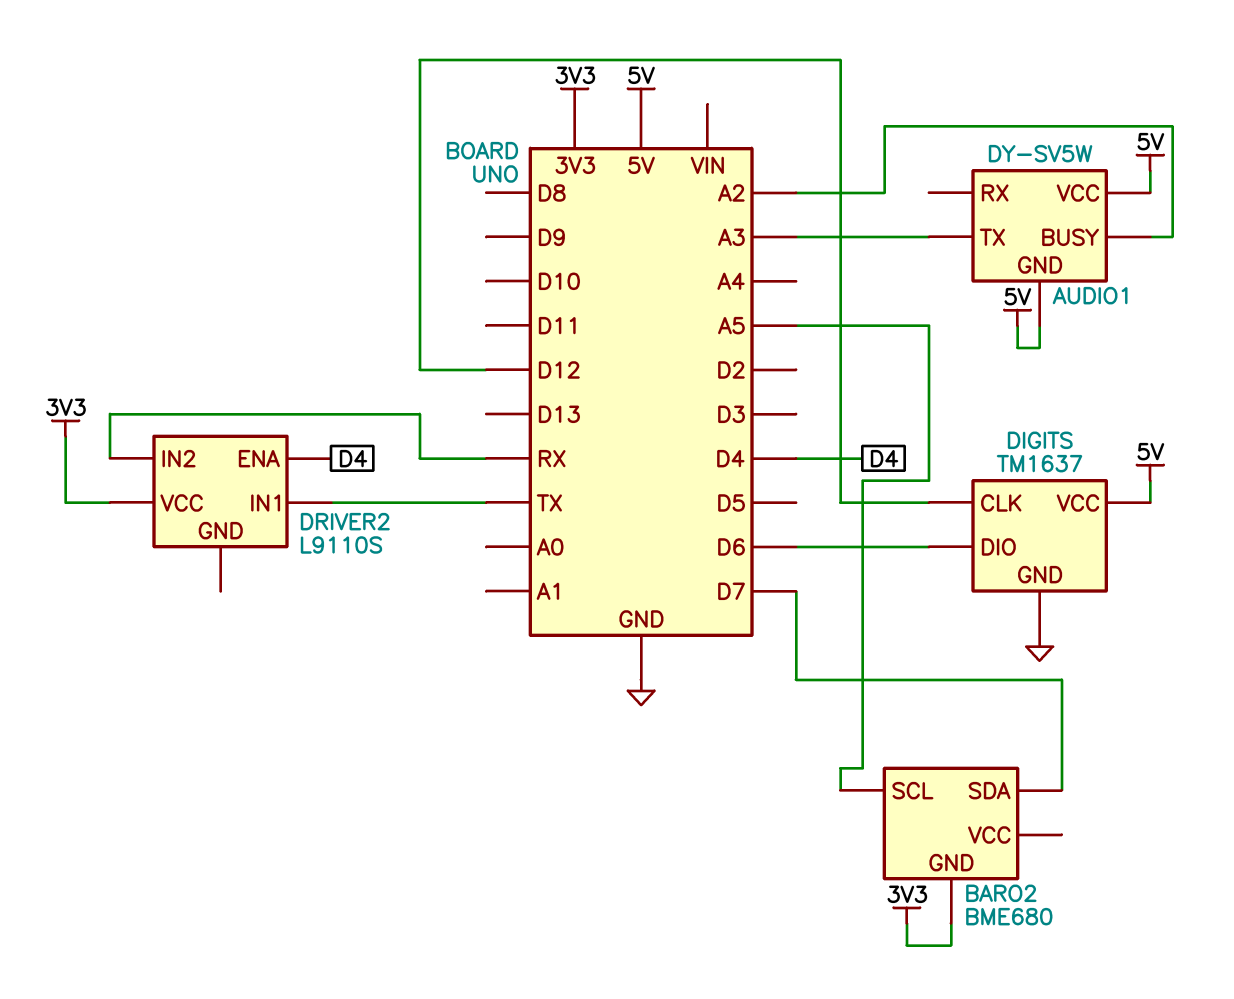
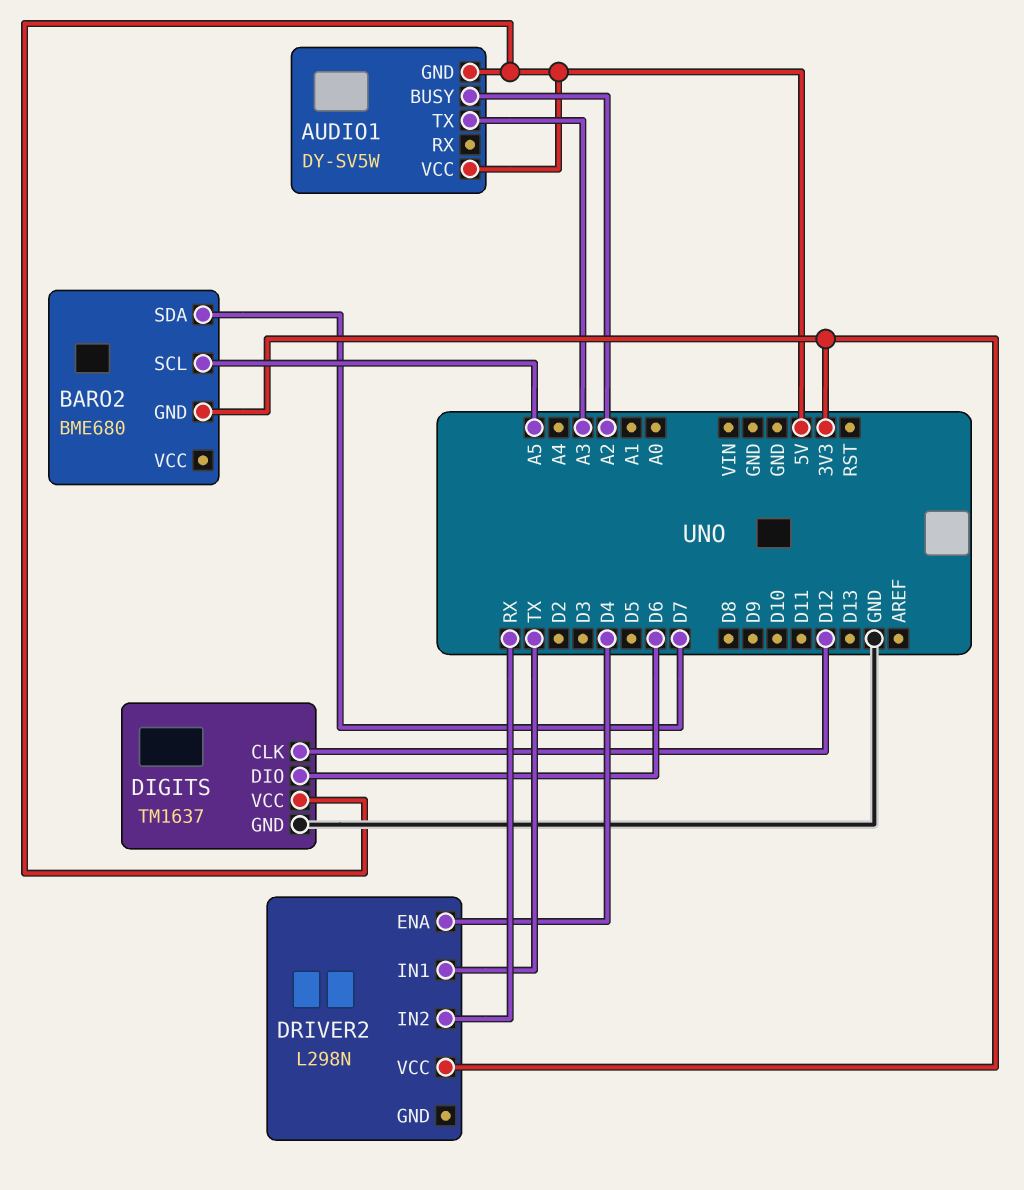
DRIVER2: L9110S -> L298N

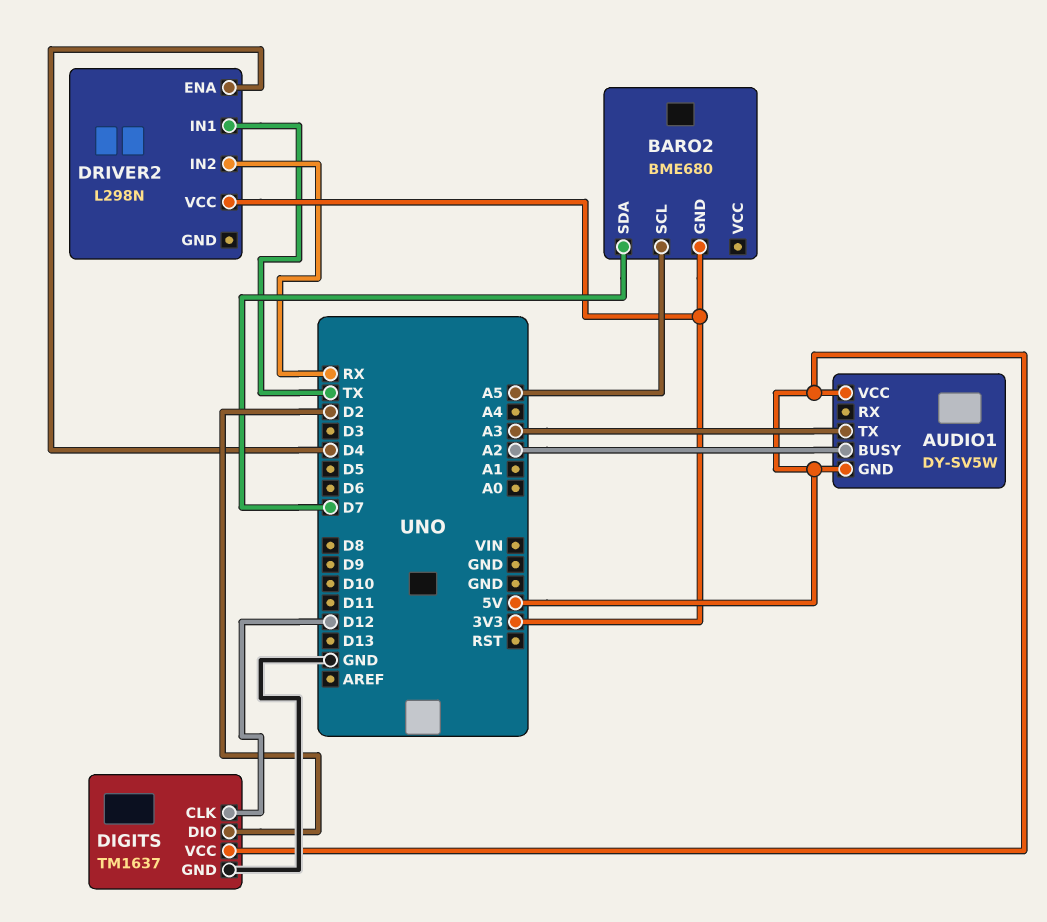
DIGITS pin DIO: D6 -> D2

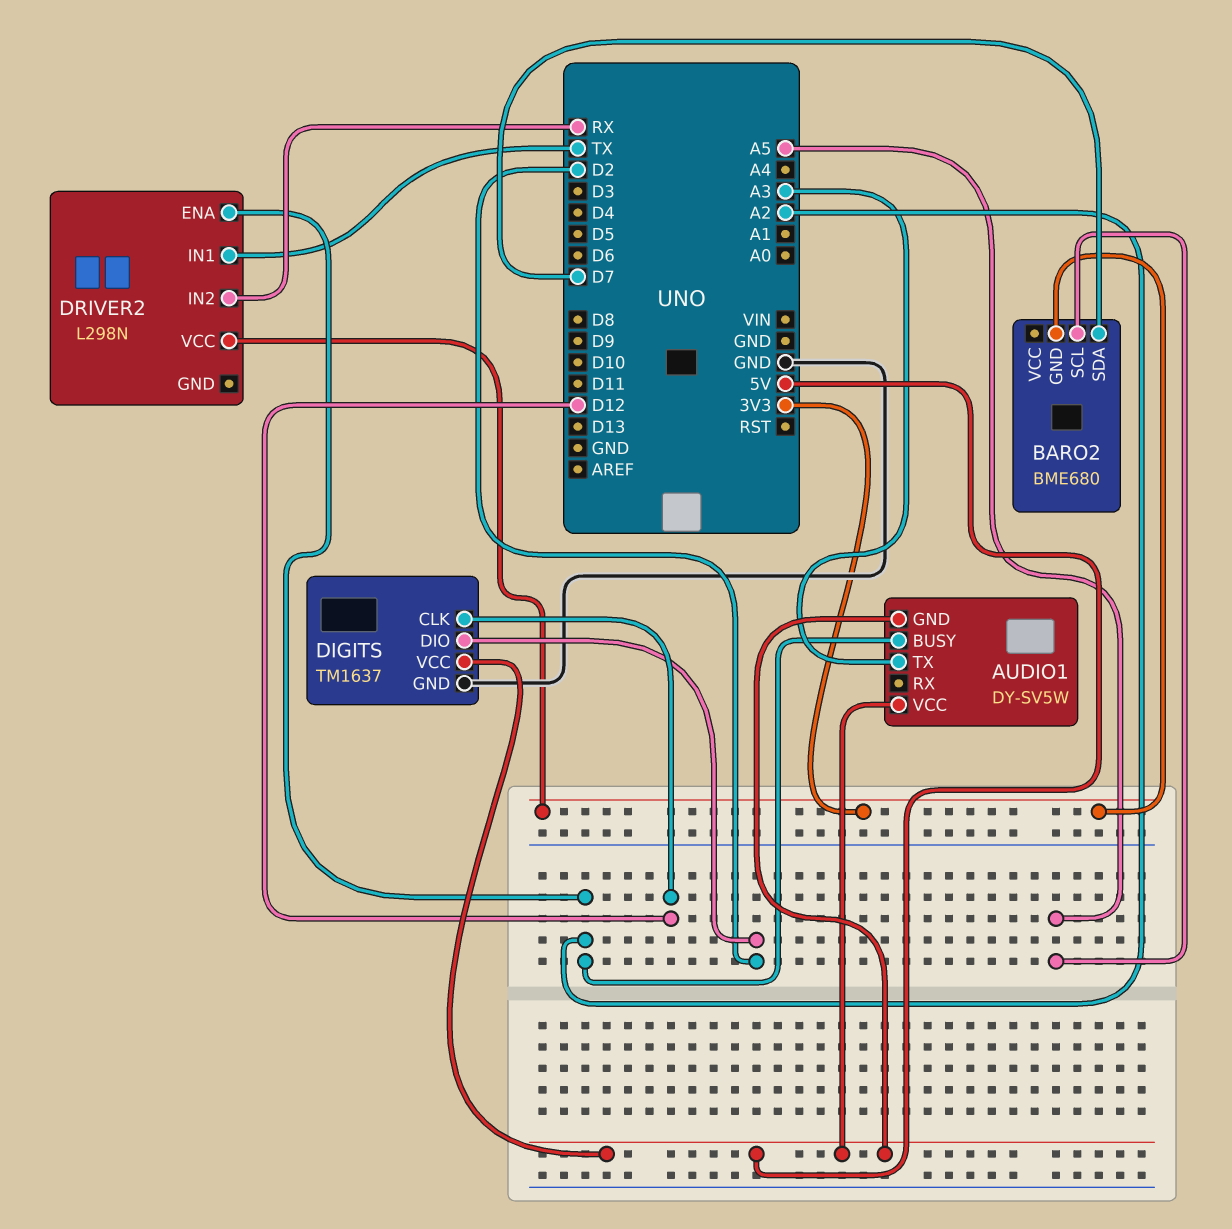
DRIVER2 pin ENA: D4 -> A2

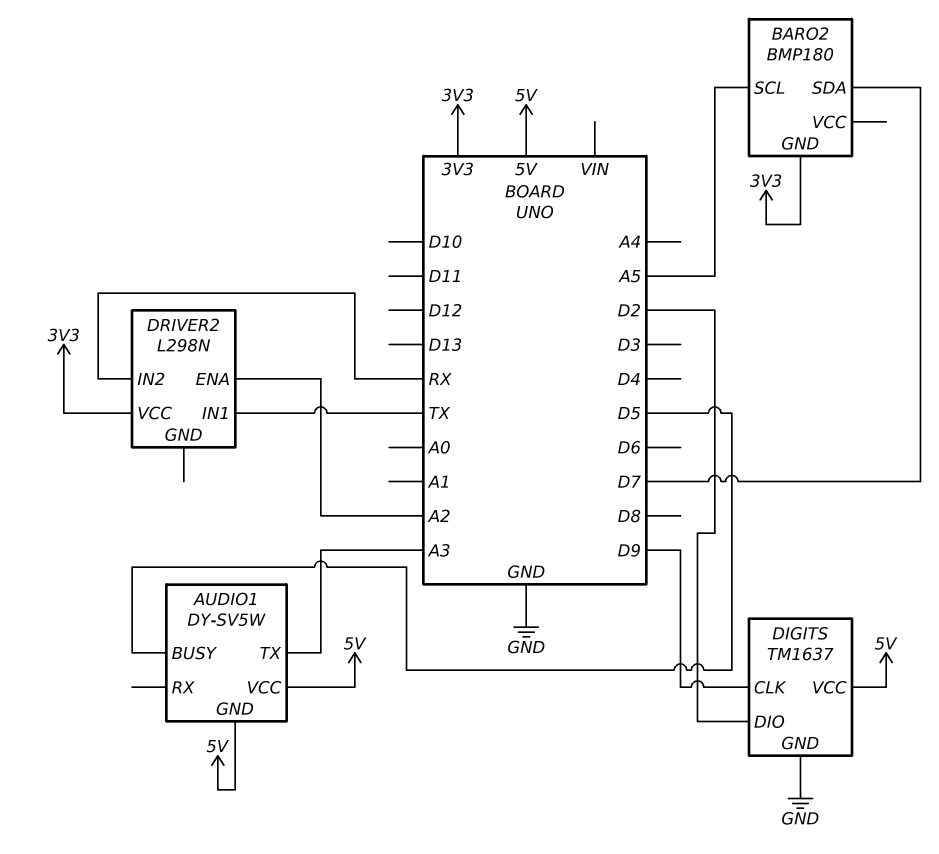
AUDIO1 pin BUSY: A2 -> D5
BARO2: BME680 -> BMP180
DIGITS pin CLK: D12 -> D9

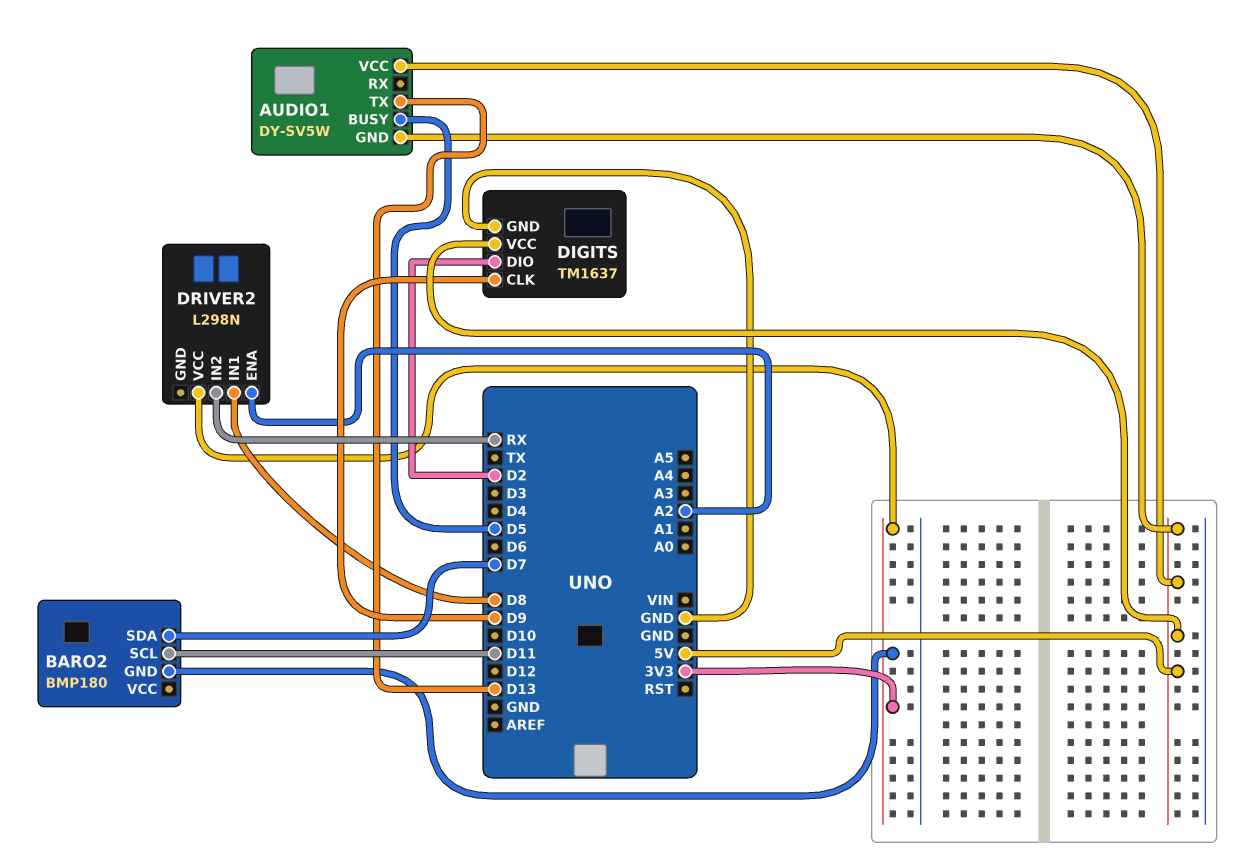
AUDIO1 pin TX: A3 -> D13
BARO2 pin SCL: A5 -> D11
DRIVER2 pin IN1: TX -> D8

